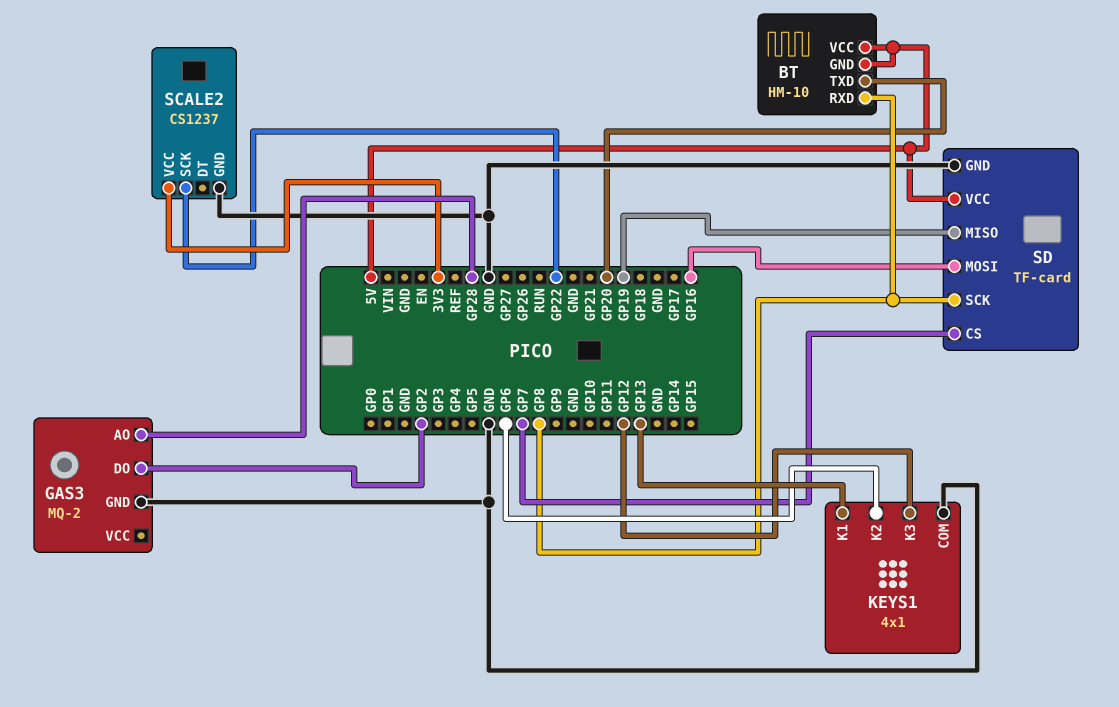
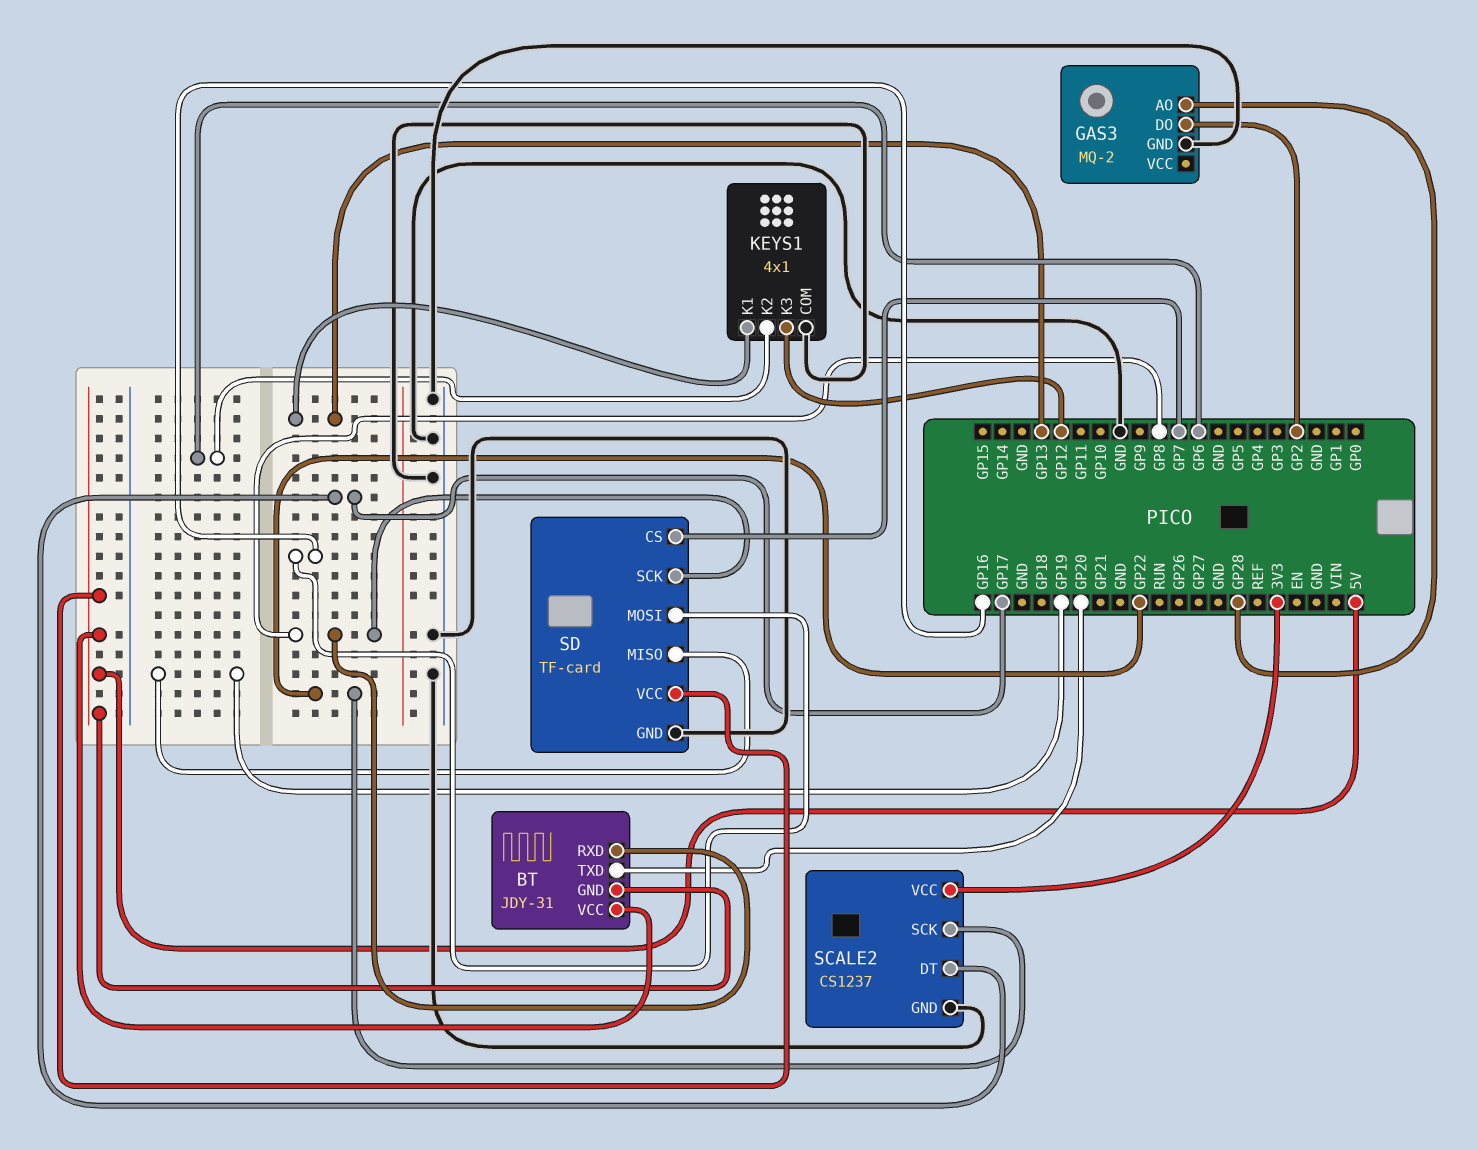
BT: HM-10 -> JDY-31
SCALE2 pin DT: none -> GP17

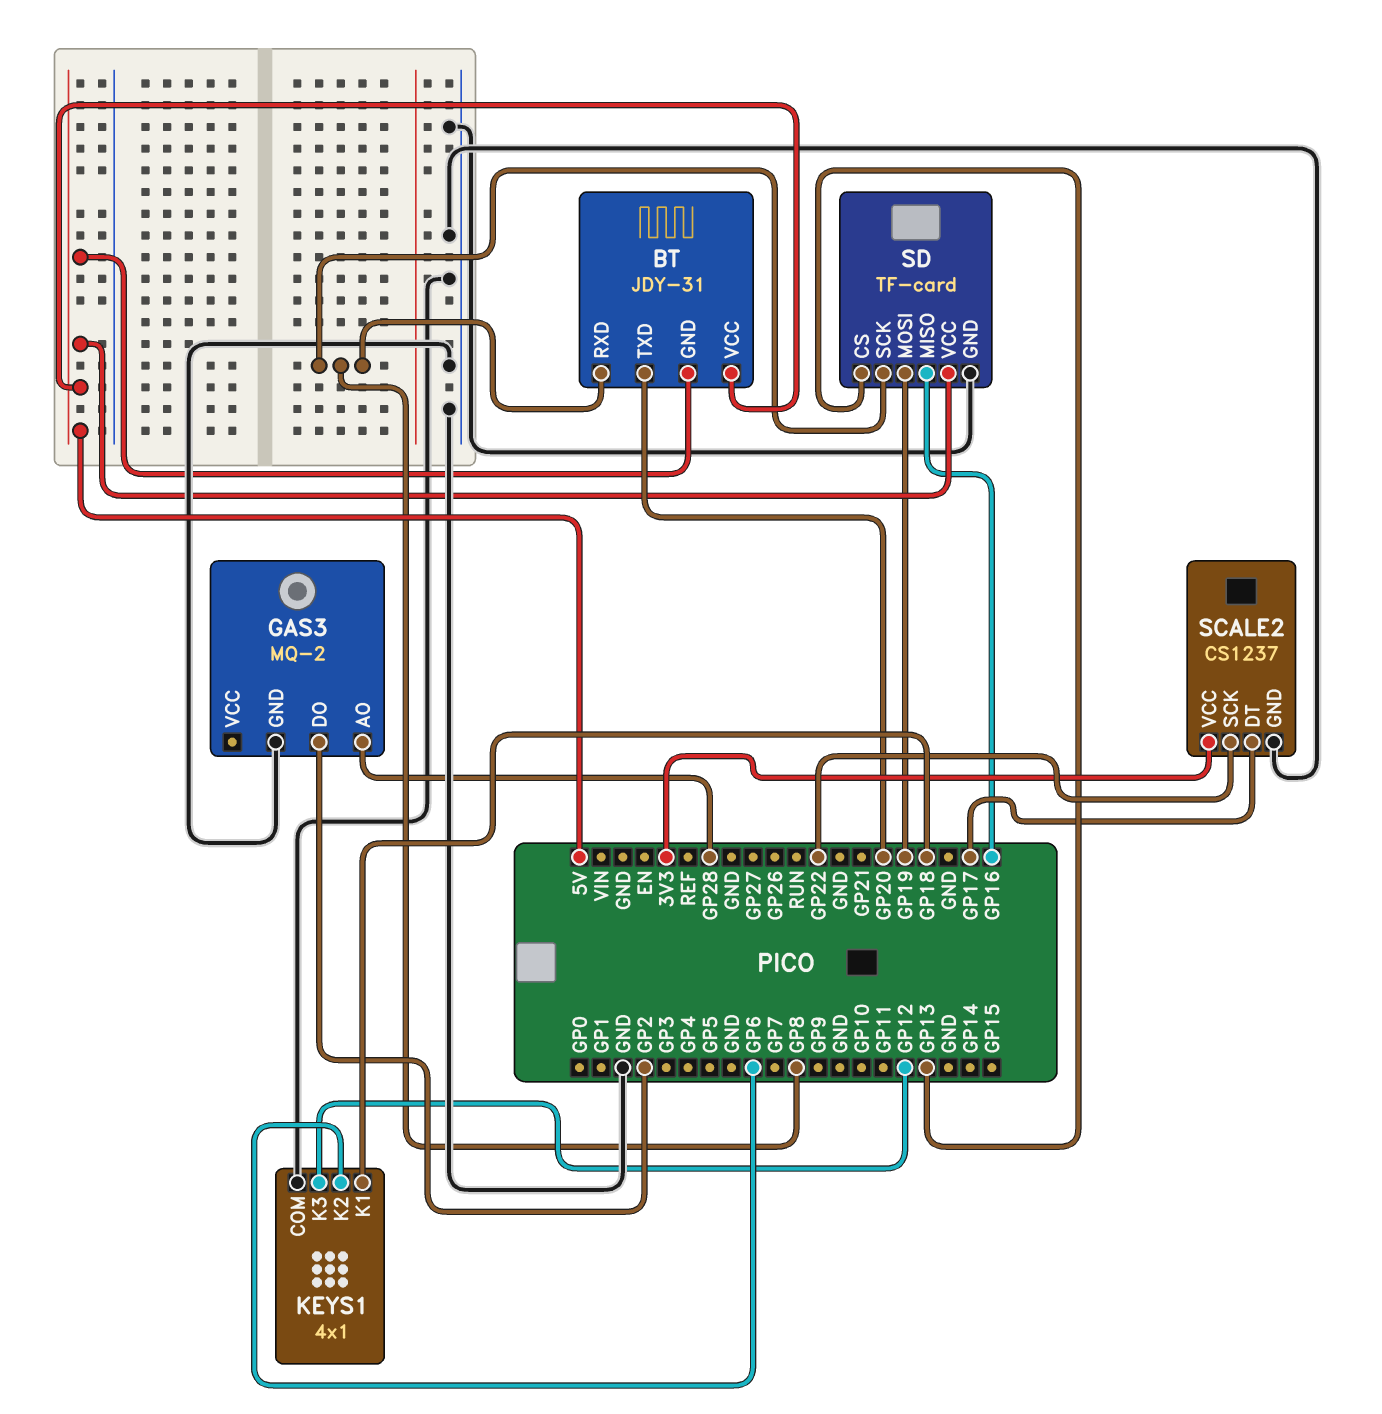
KEYS1 pin K1: GP13 -> GP18
SD pin CS: GP7 -> GP13
SD pin MISO: GP19 -> GP16
SD pin MOSI: GP16 -> GP19

